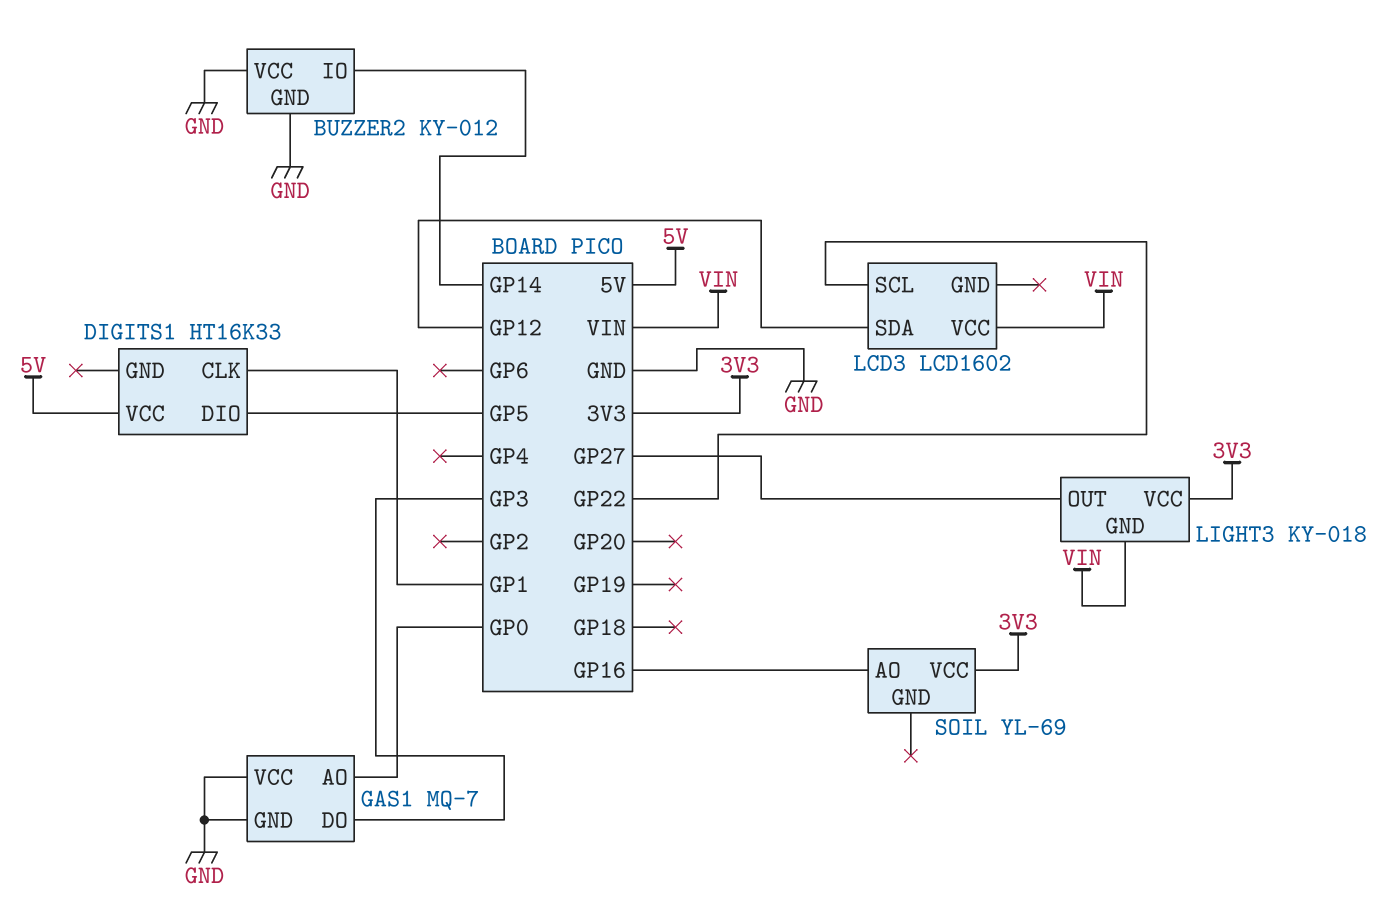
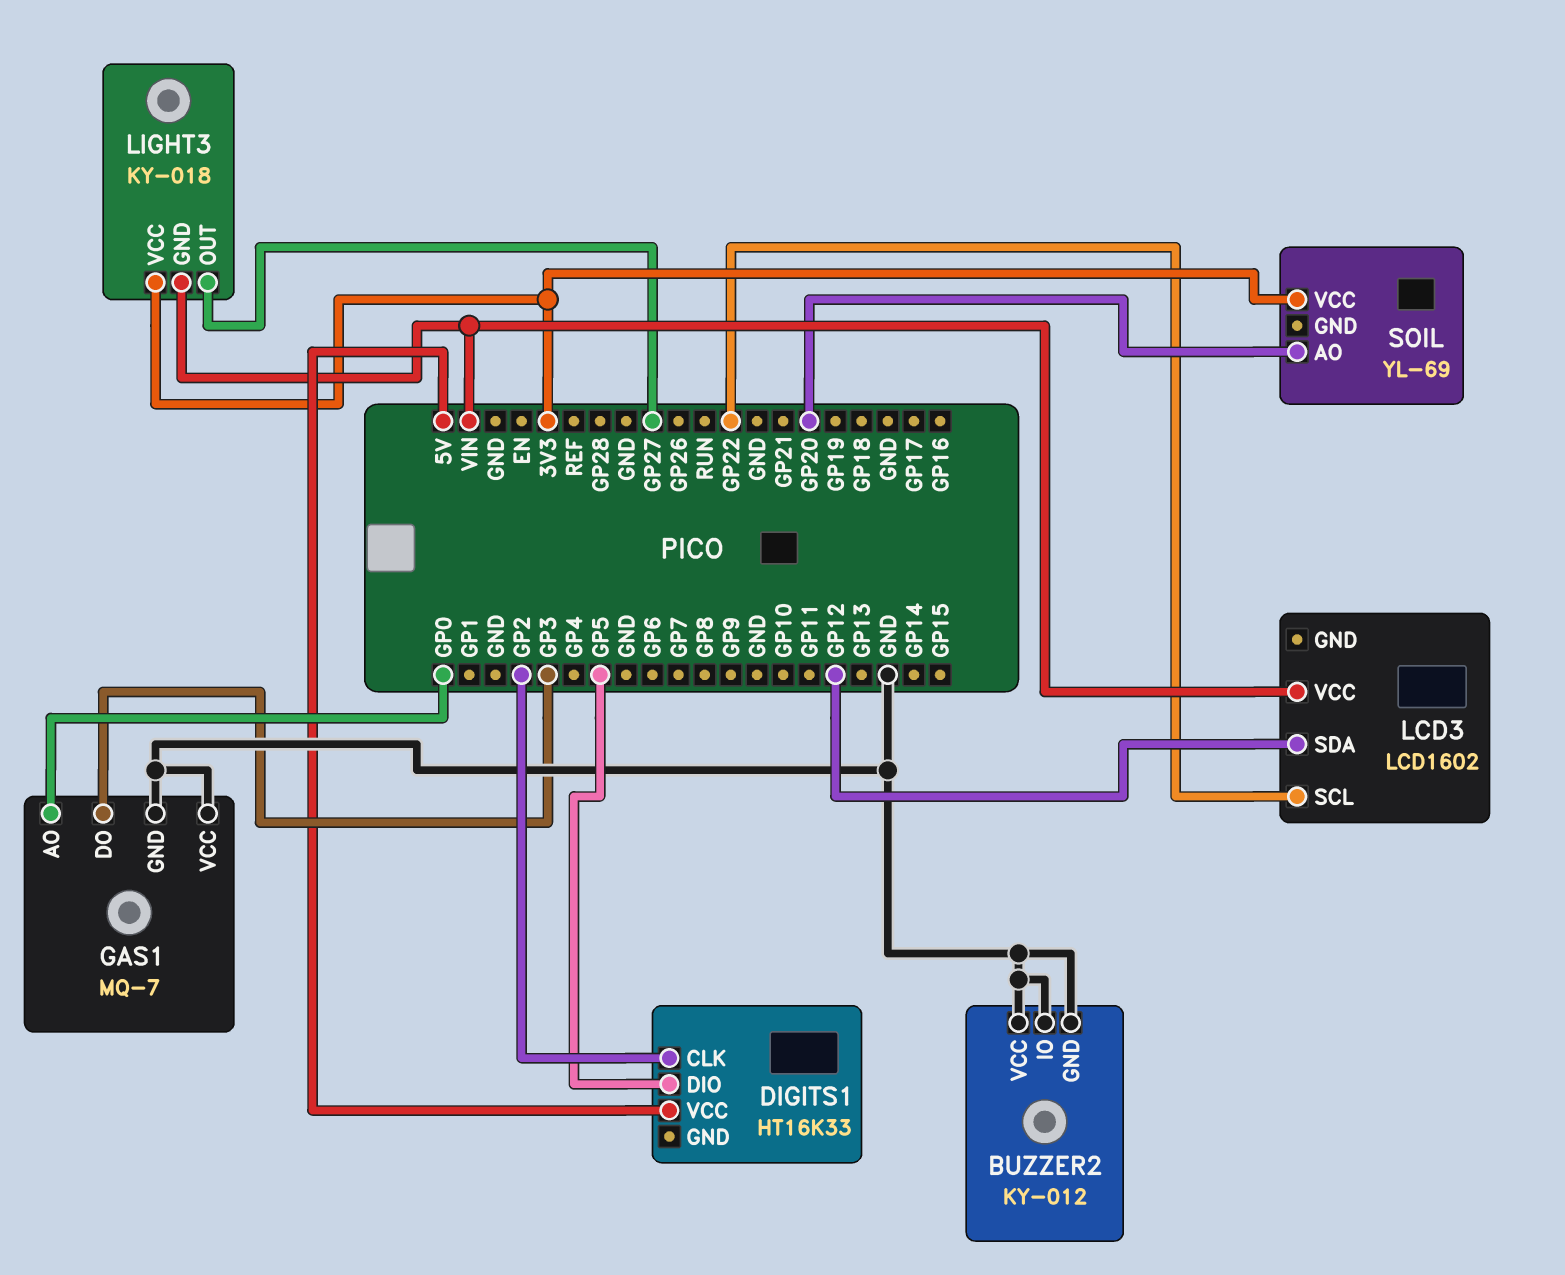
BUZZER2 pin IO: GP14 -> GND
DIGITS1 pin CLK: GP1 -> GP2
SOIL pin AO: GP16 -> GP20

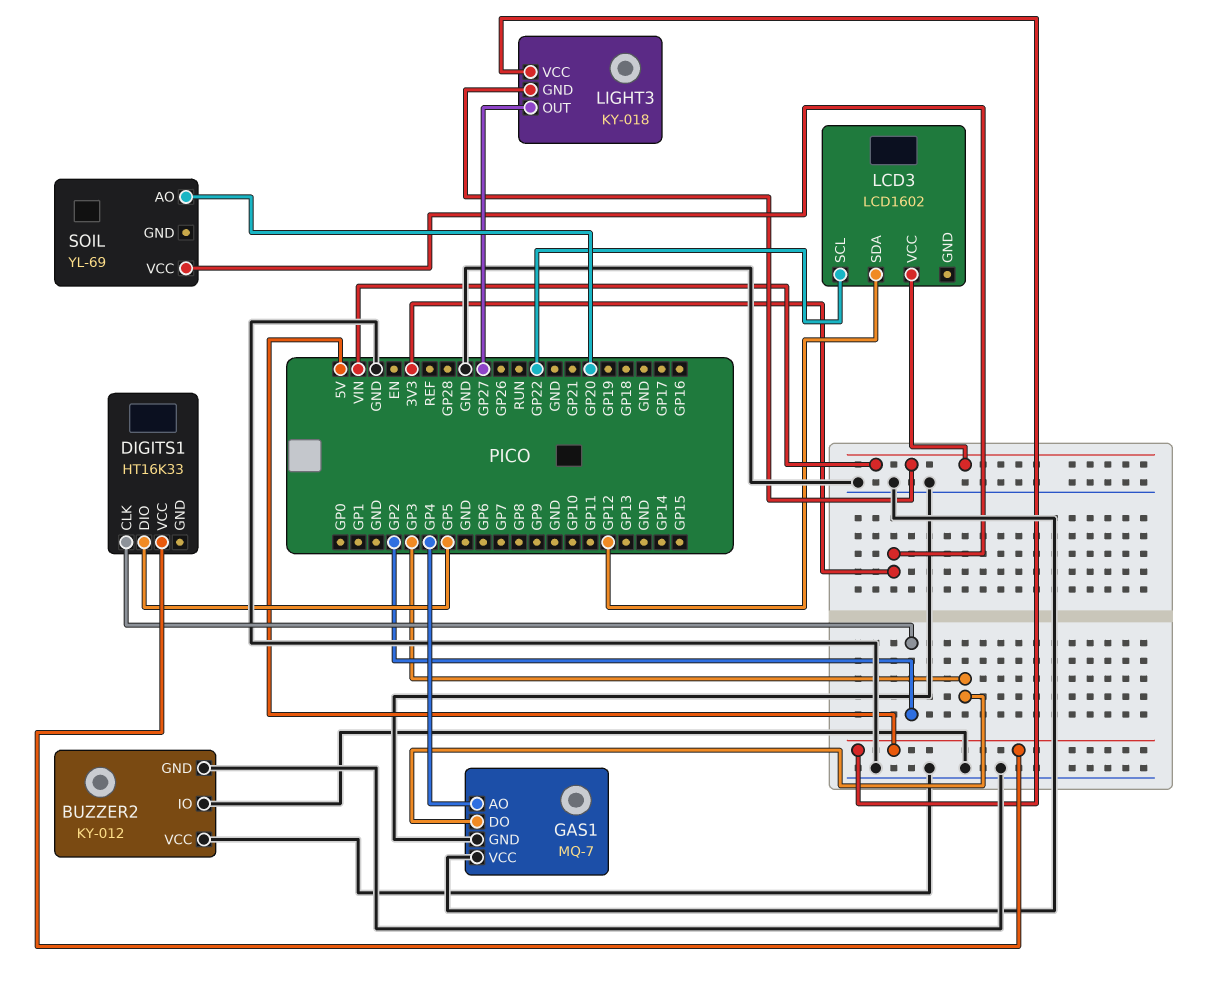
GAS1 pin AO: GP0 -> GP4
LIGHT3 pin VCC: 3V3 -> 5V

